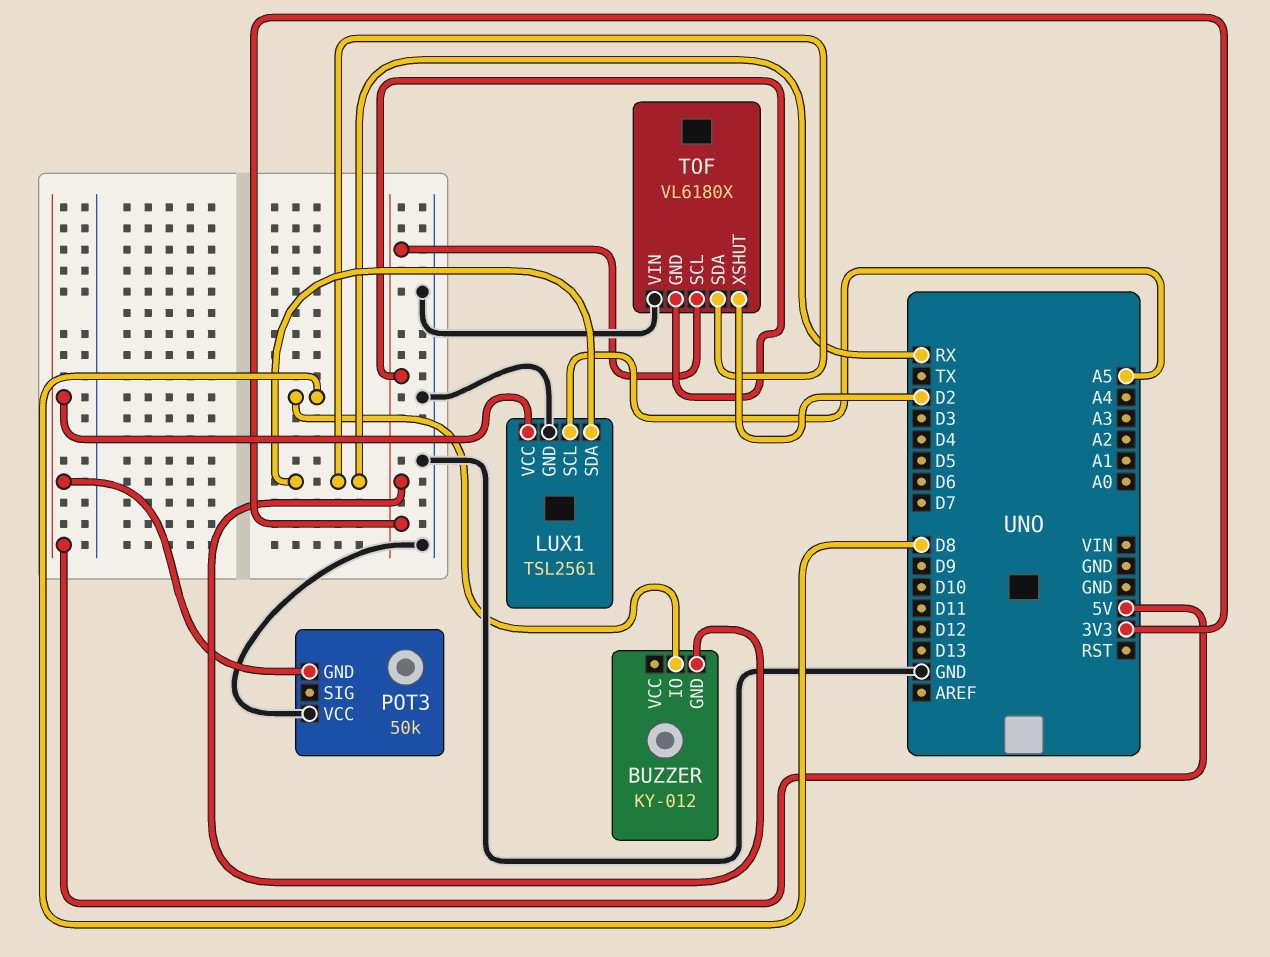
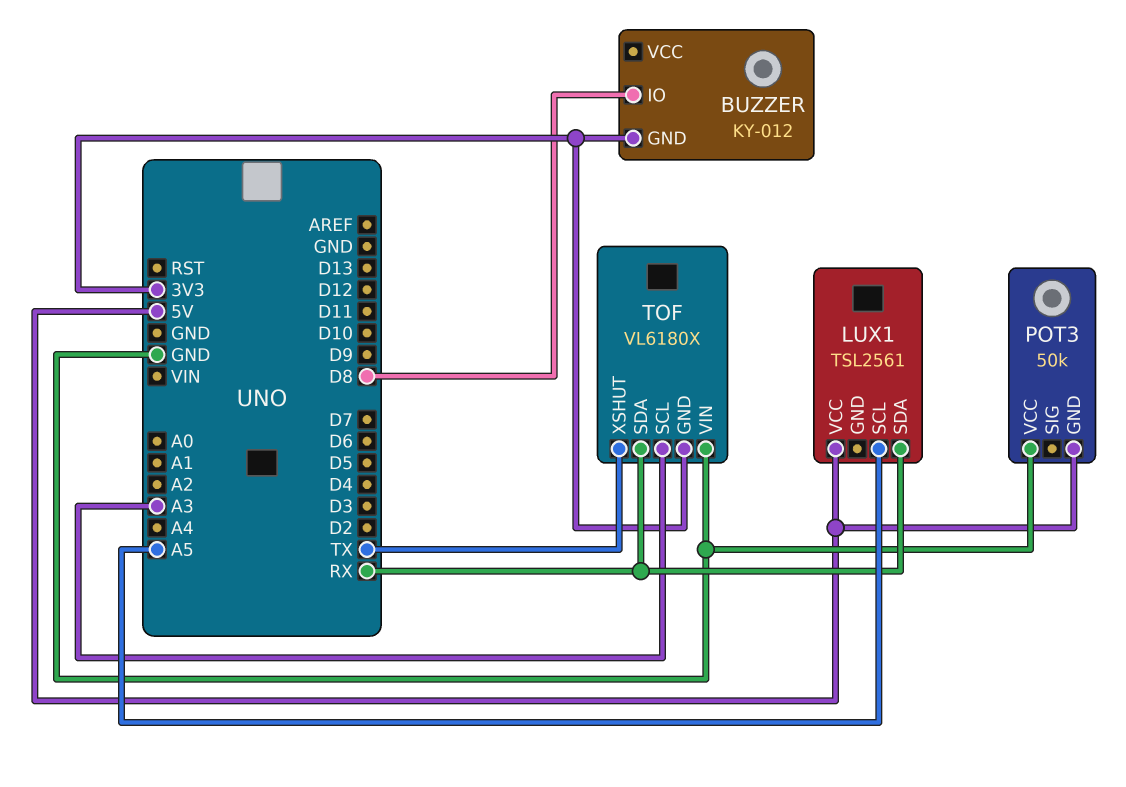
LUX1 pin GND: GND -> none
TOF pin SCL: 3V3 -> A3
TOF pin XSHUT: D2 -> TX

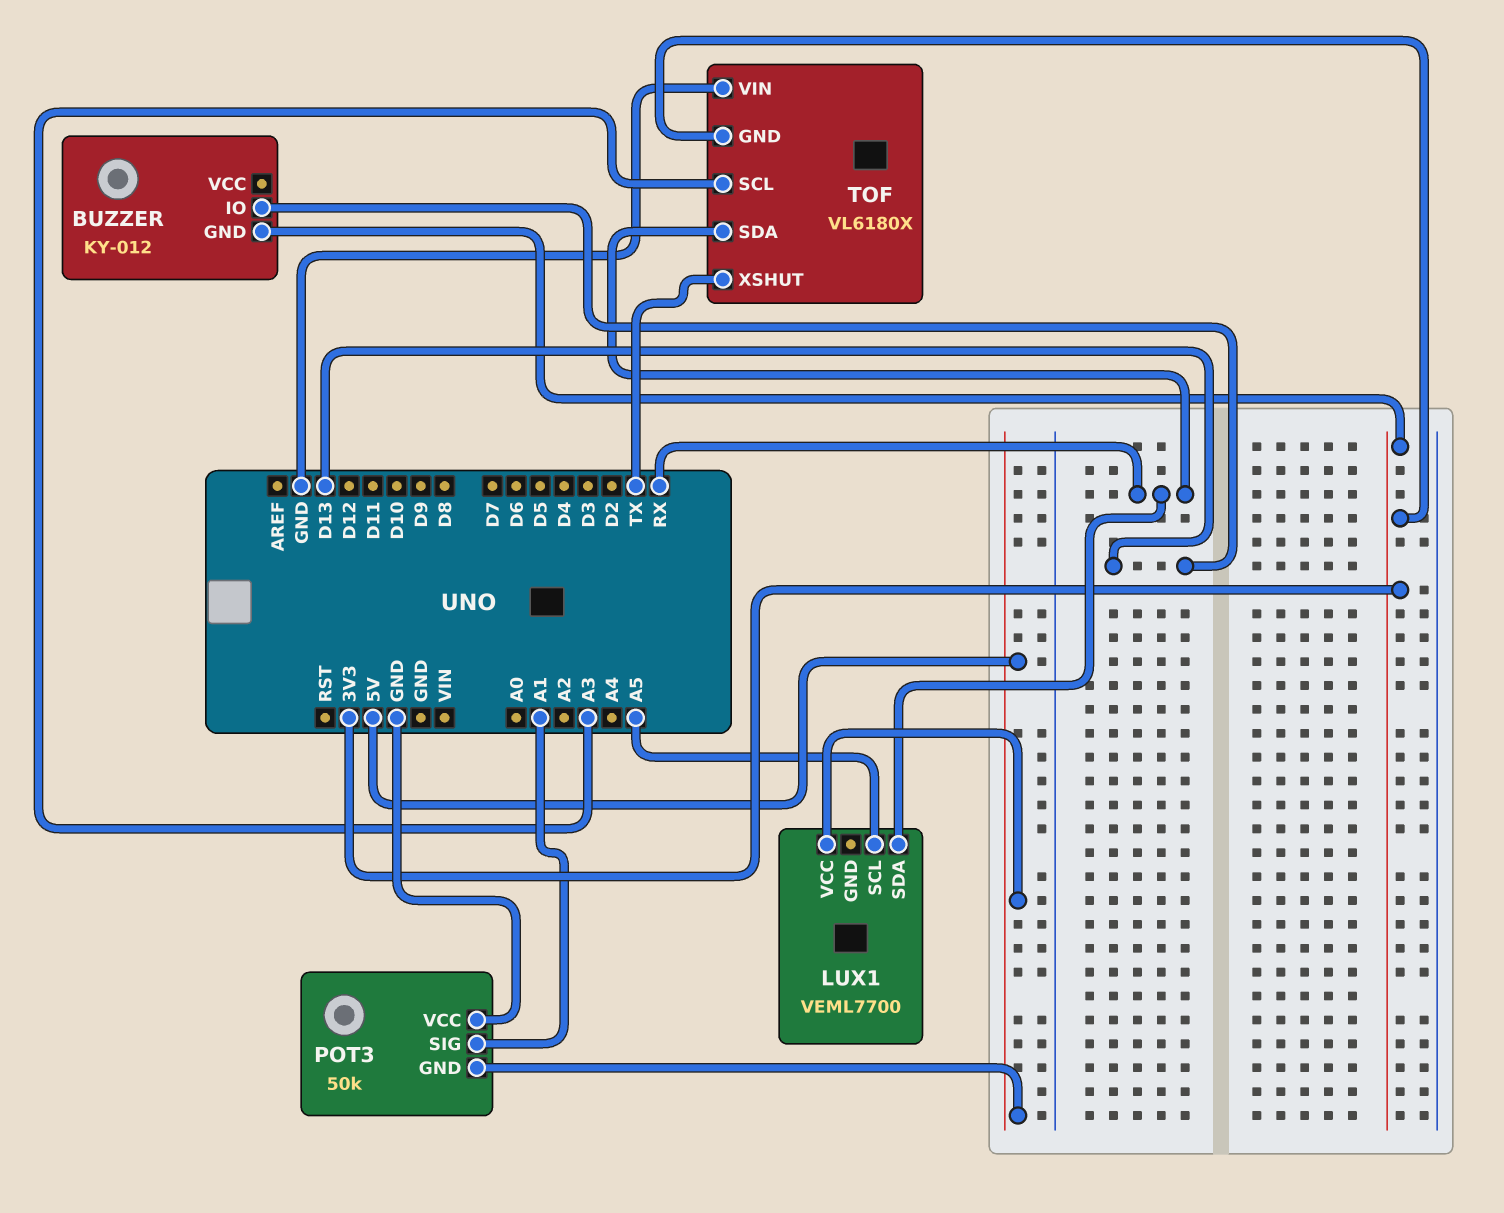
BUZZER pin IO: D8 -> D13
LUX1: TSL2561 -> VEML7700
POT3 pin SIG: none -> A1

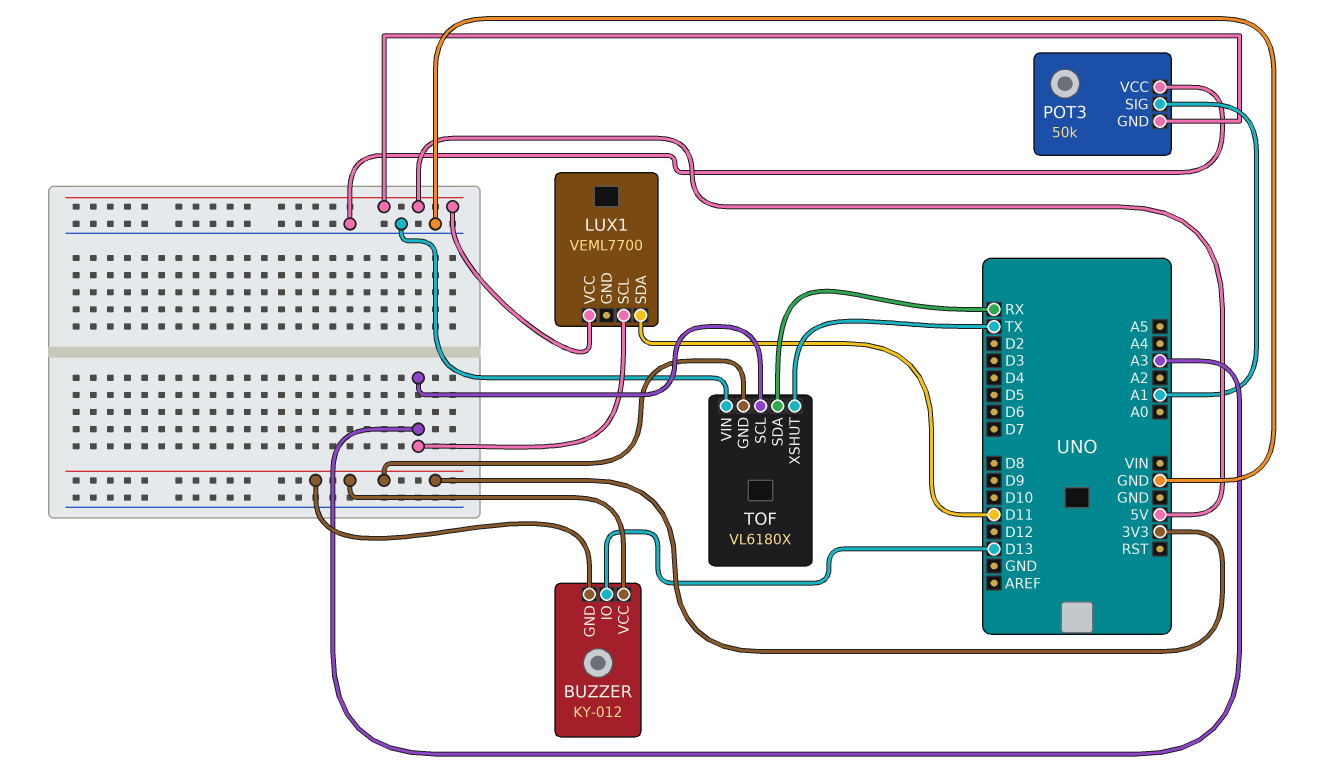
BUZZER pin VCC: none -> 3V3
LUX1 pin SCL: A5 -> A3
LUX1 pin SDA: RX -> D11

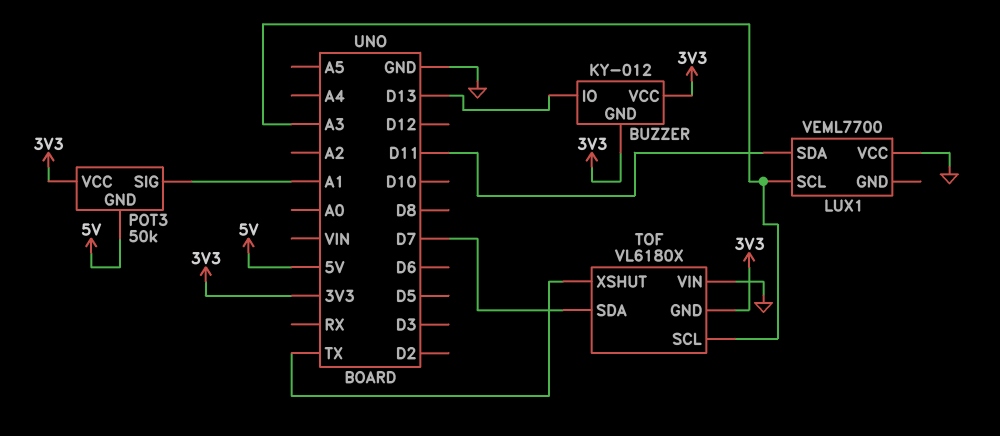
LUX1 pin VCC: 5V -> GND
POT3 pin VCC: GND -> 3V3
TOF pin SDA: RX -> D7

